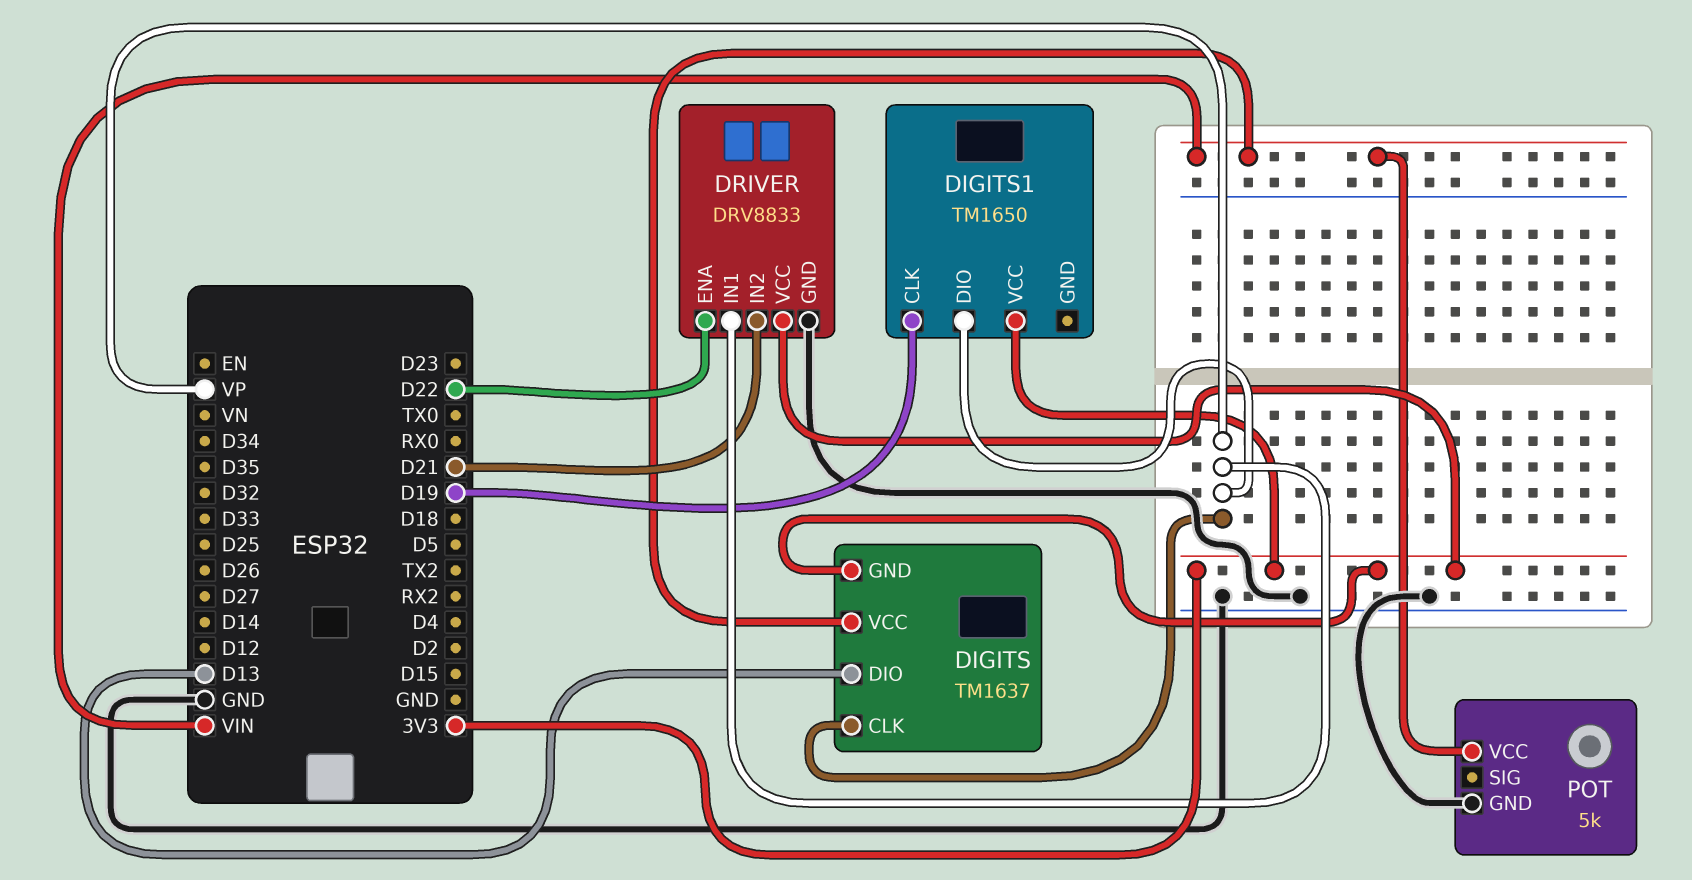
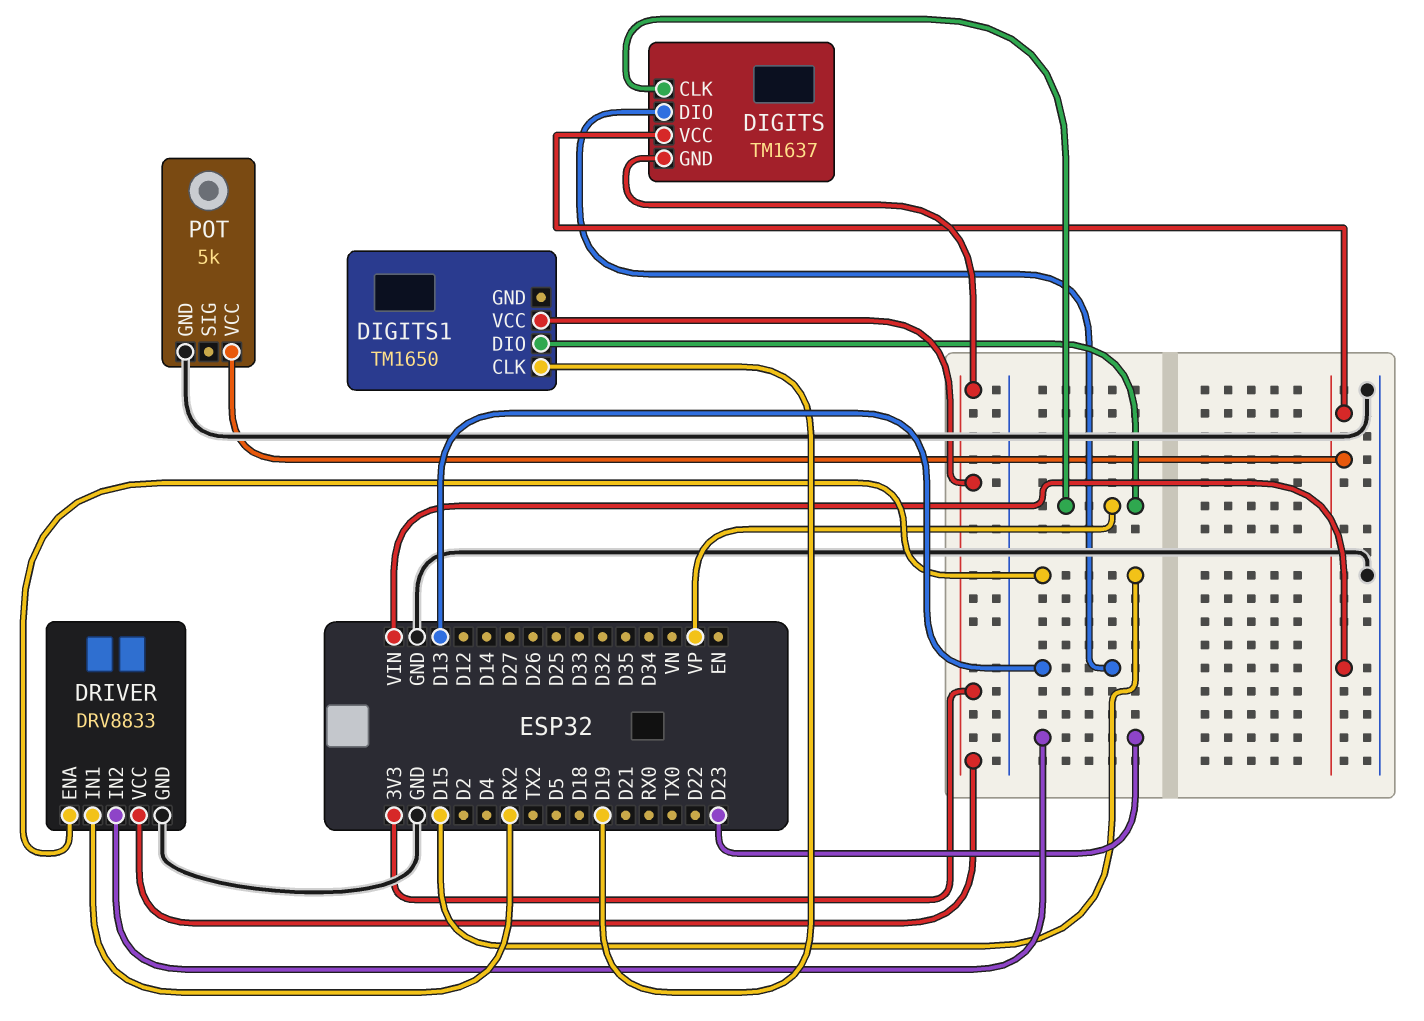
DRIVER pin ENA: D22 -> D15
DRIVER pin IN1: VP -> RX2
DRIVER pin IN2: D21 -> D23

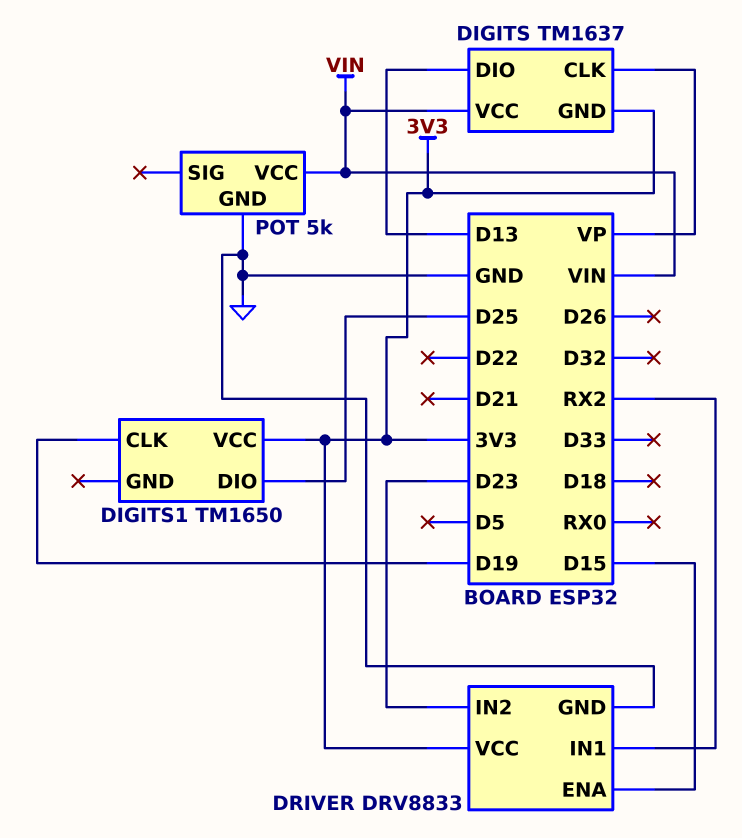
DIGITS1 pin DIO: VP -> D25

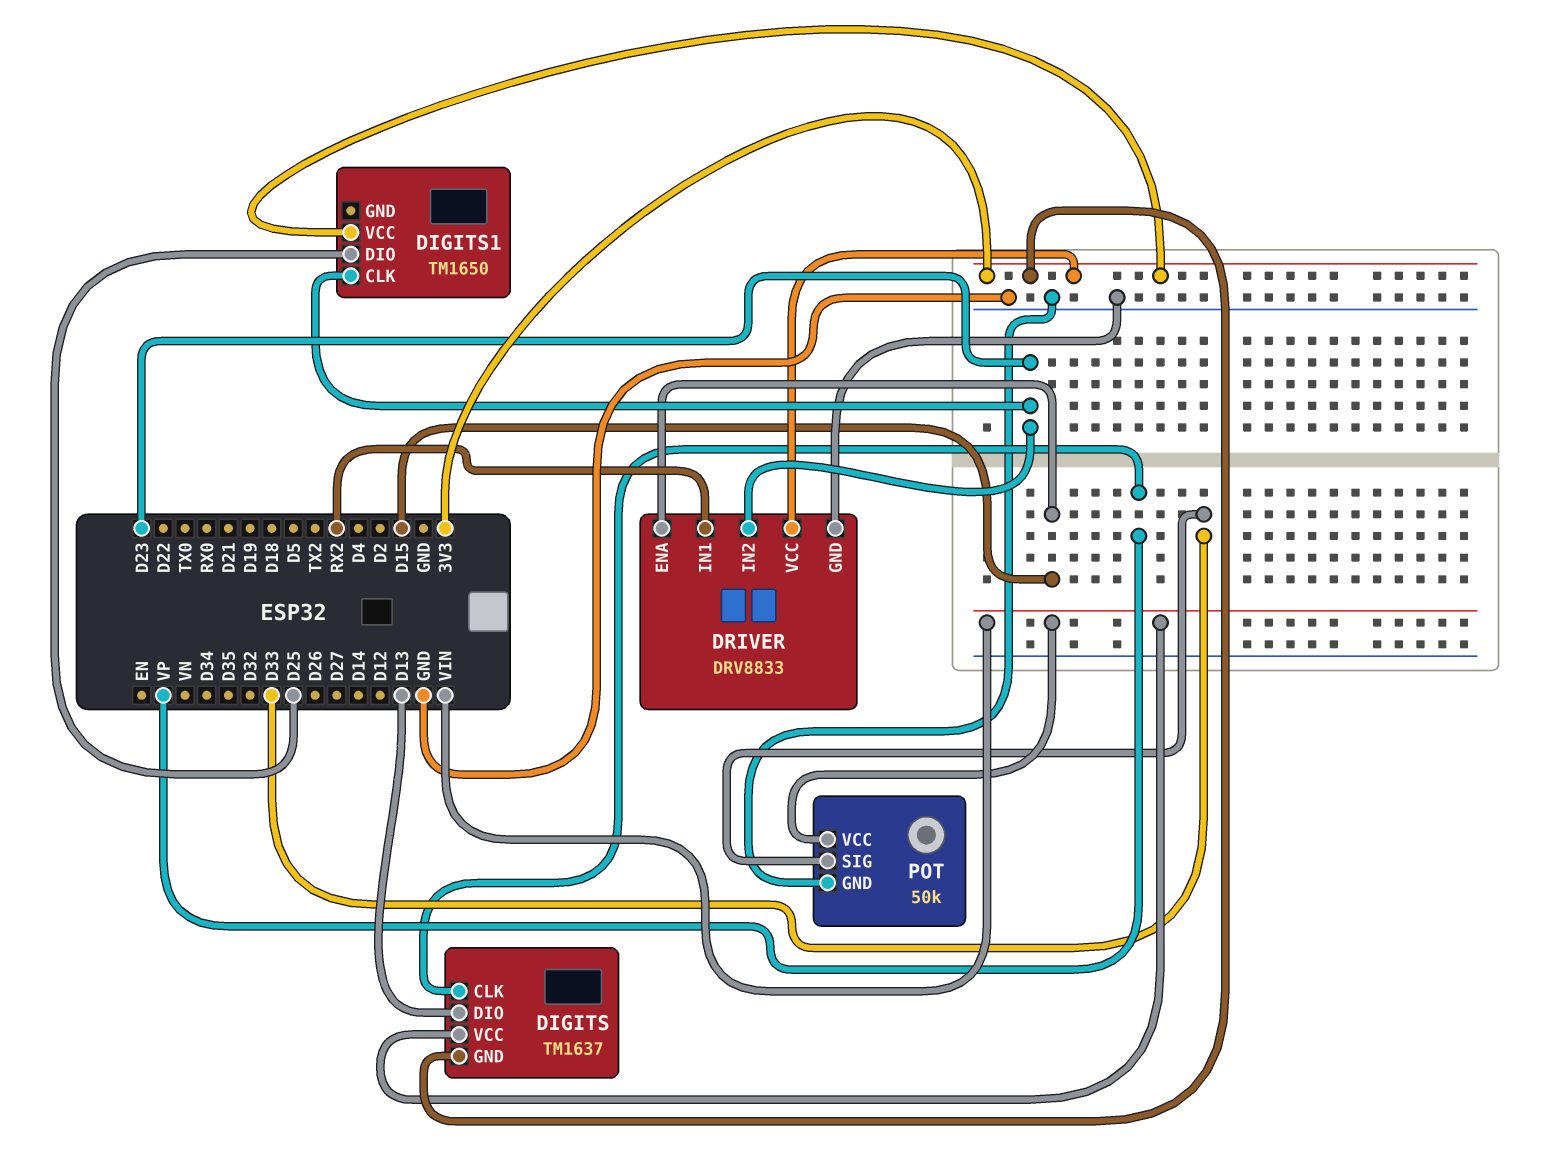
DIGITS1 pin CLK: D19 -> D23
POT: 5k -> 50k
POT pin SIG: none -> D33

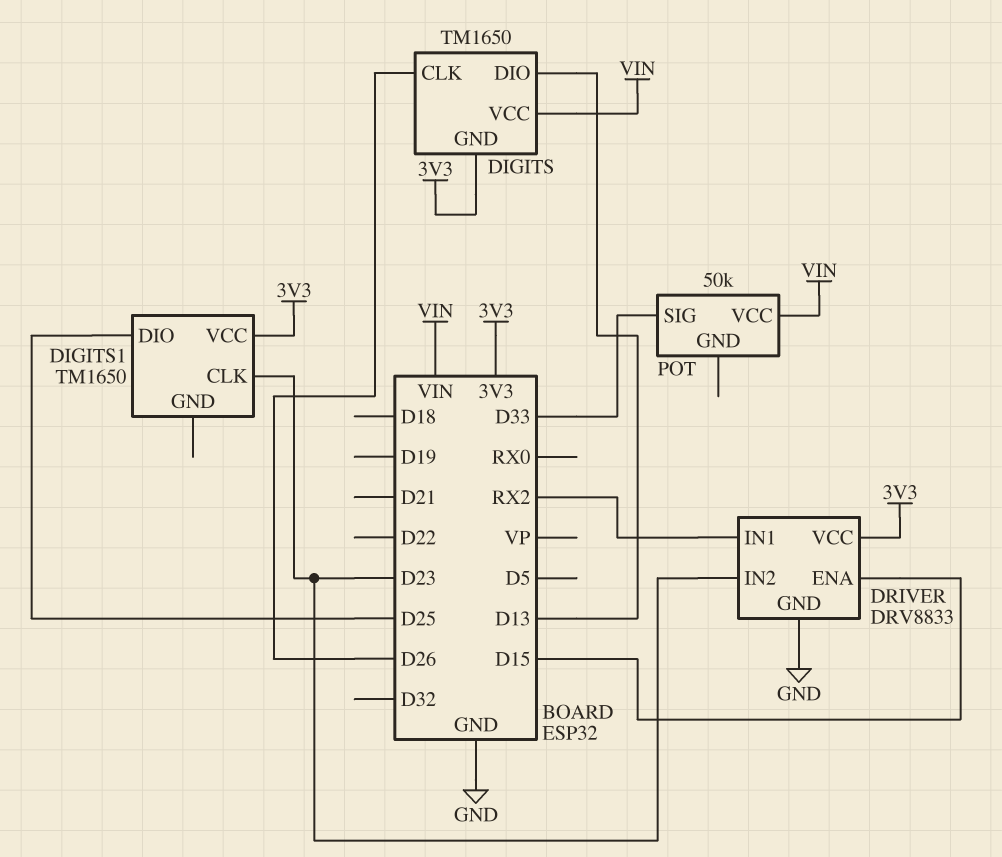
DIGITS: TM1637 -> TM1650
DIGITS pin CLK: VP -> D26
POT pin GND: GND -> none

